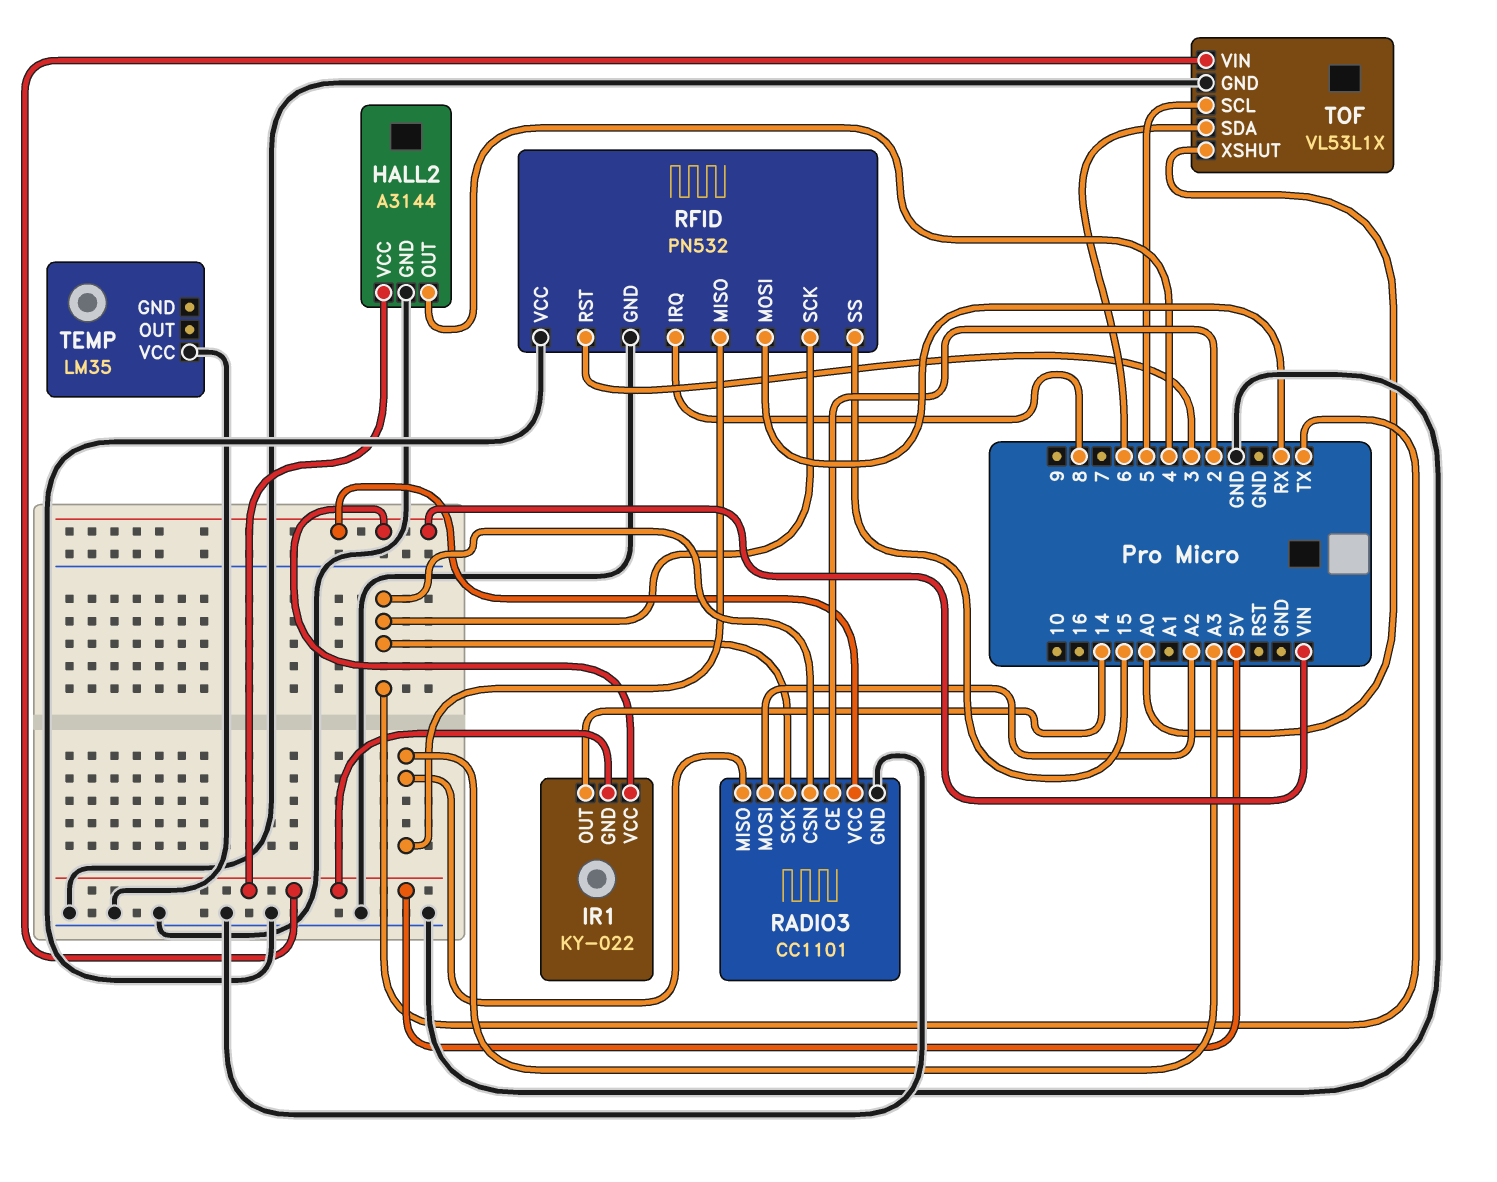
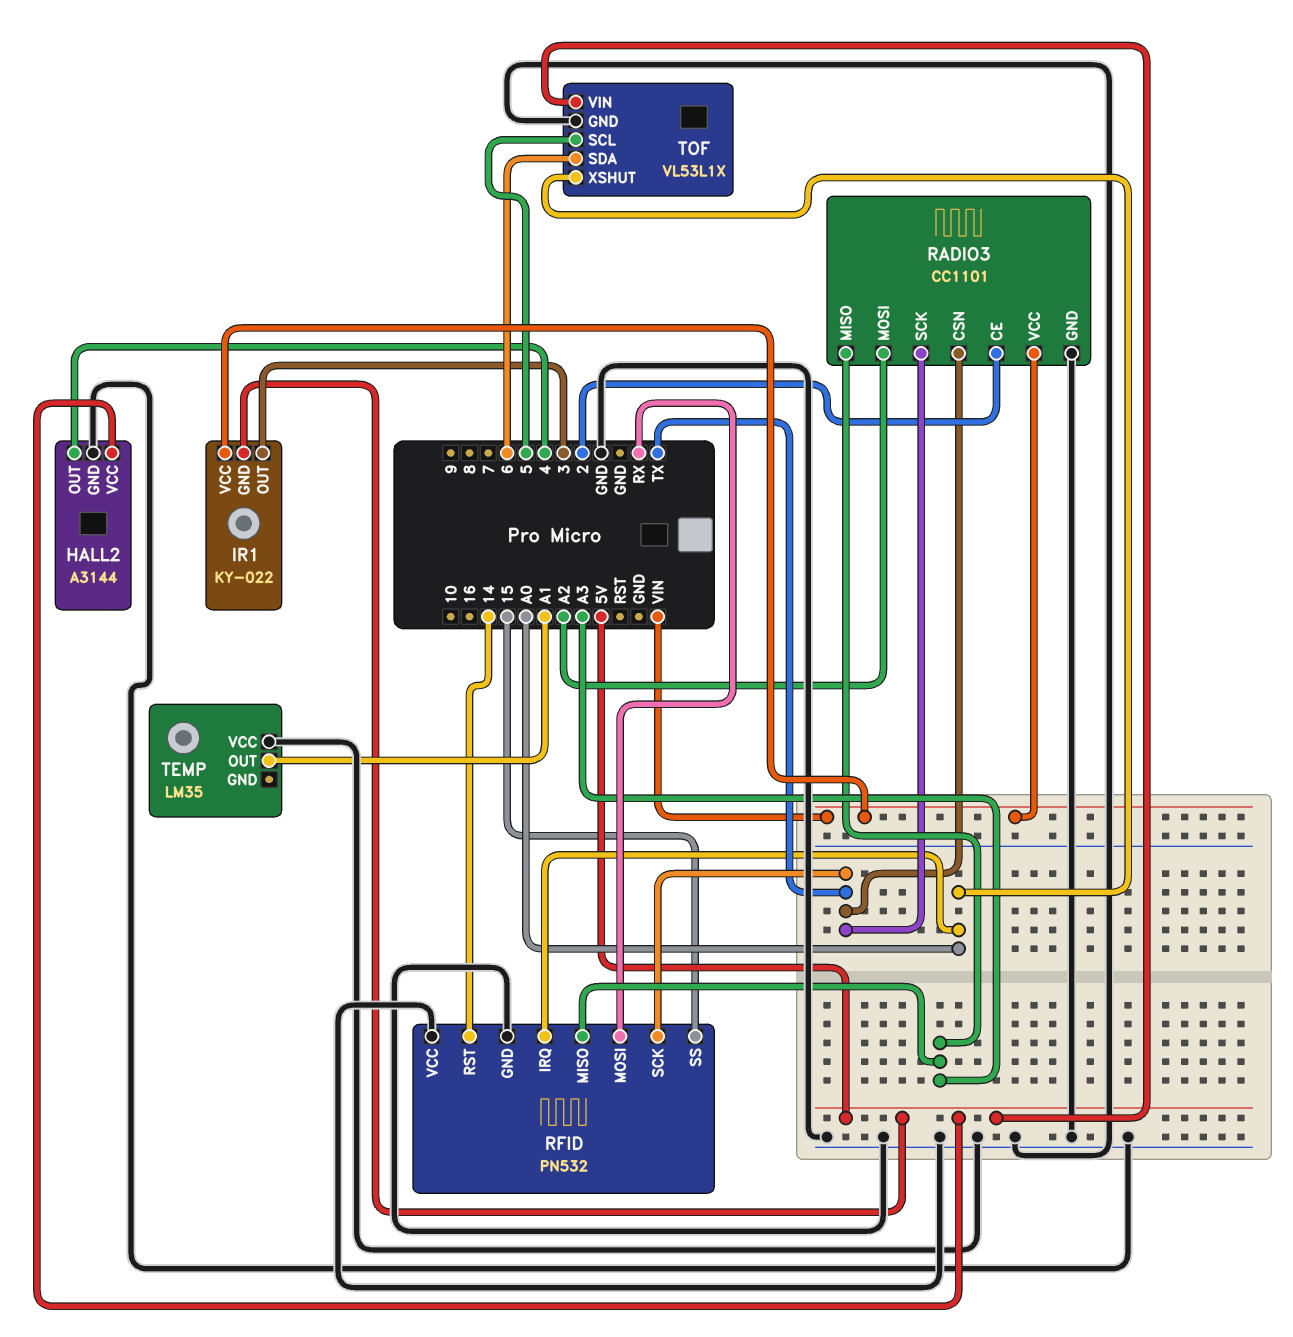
IR1 pin OUT: 14 -> 3
RFID pin IRQ: 8 -> A0
RFID pin RST: 3 -> 14
TEMP pin OUT: none -> A1

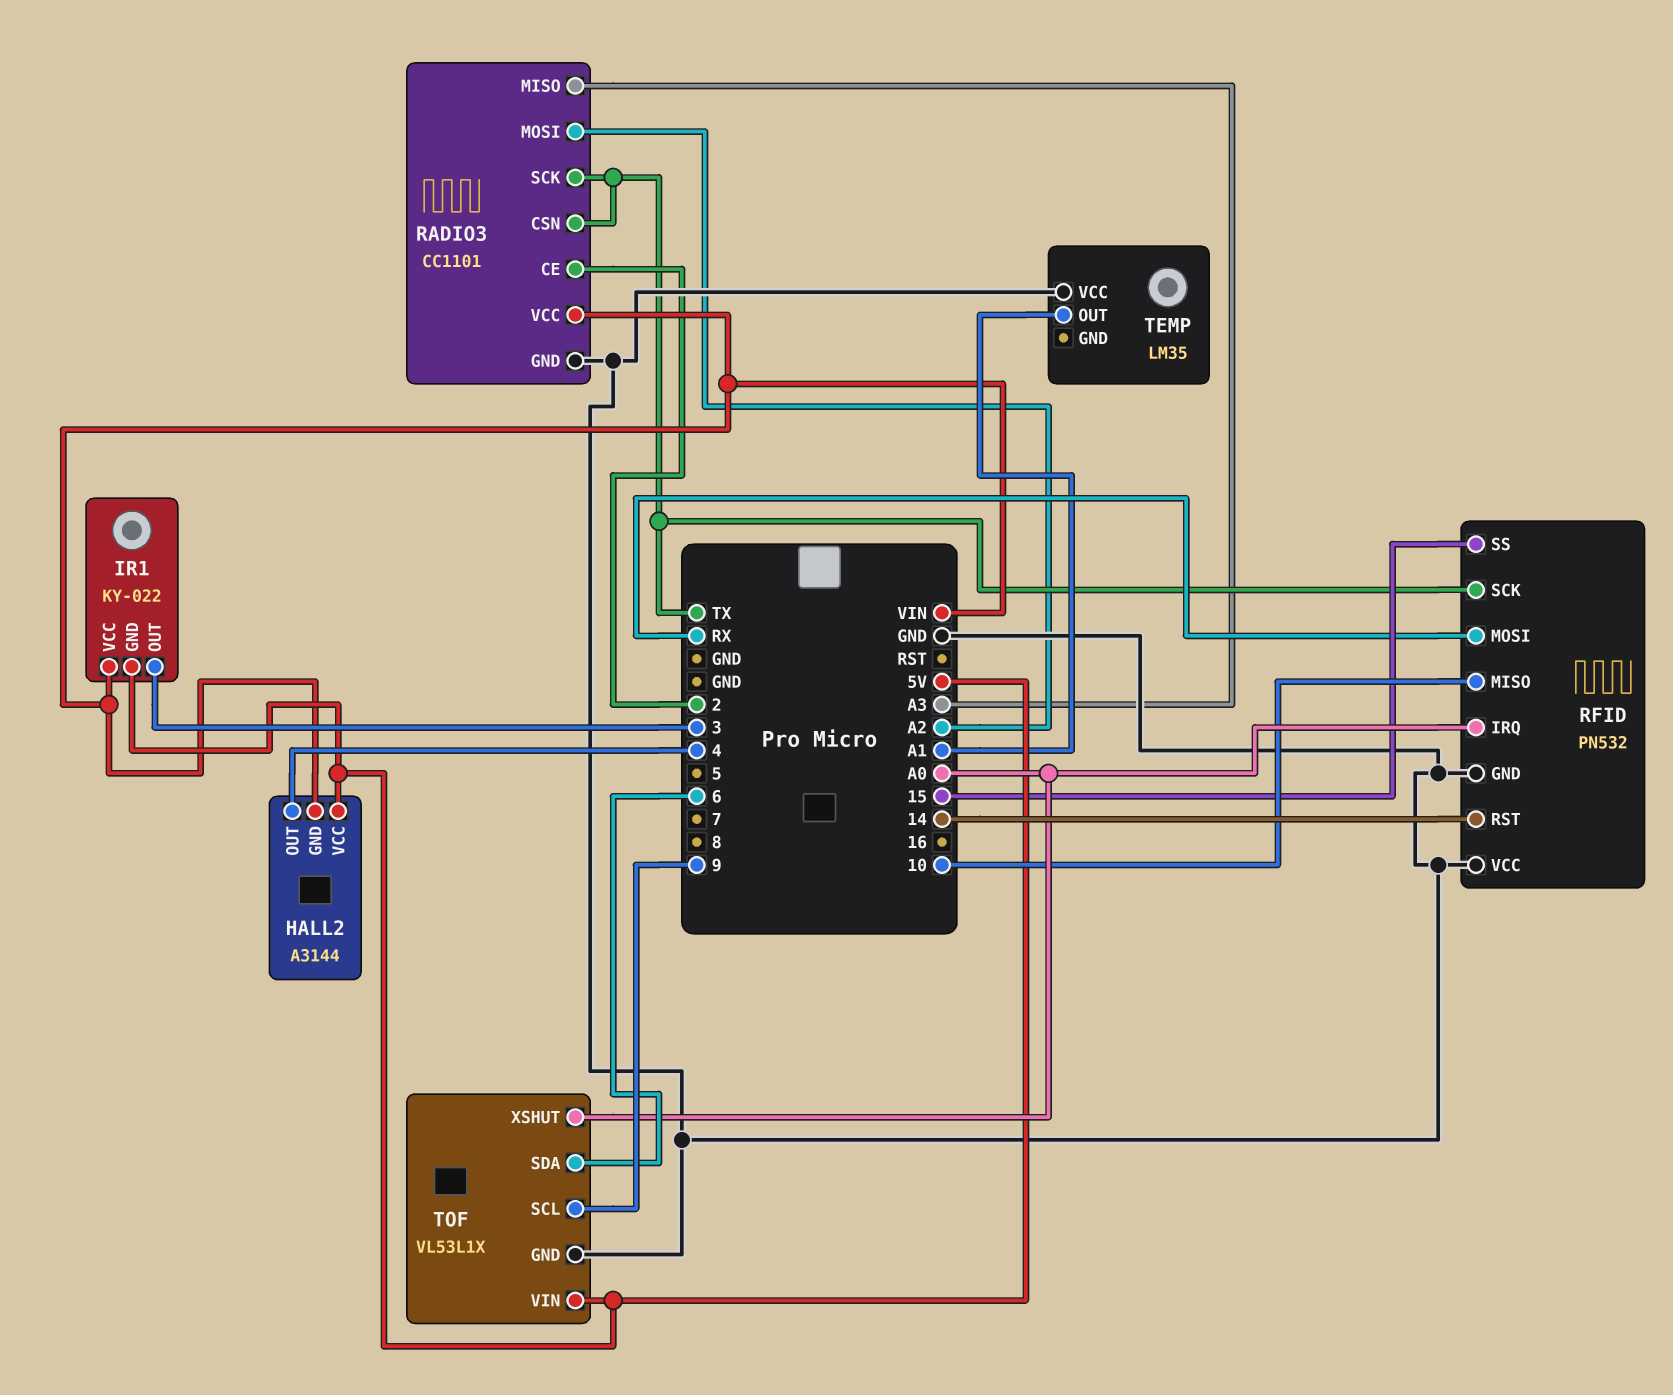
HALL2 pin GND: GND -> VIN
RFID pin MISO: A3 -> 10
TOF pin SCL: 5 -> 9

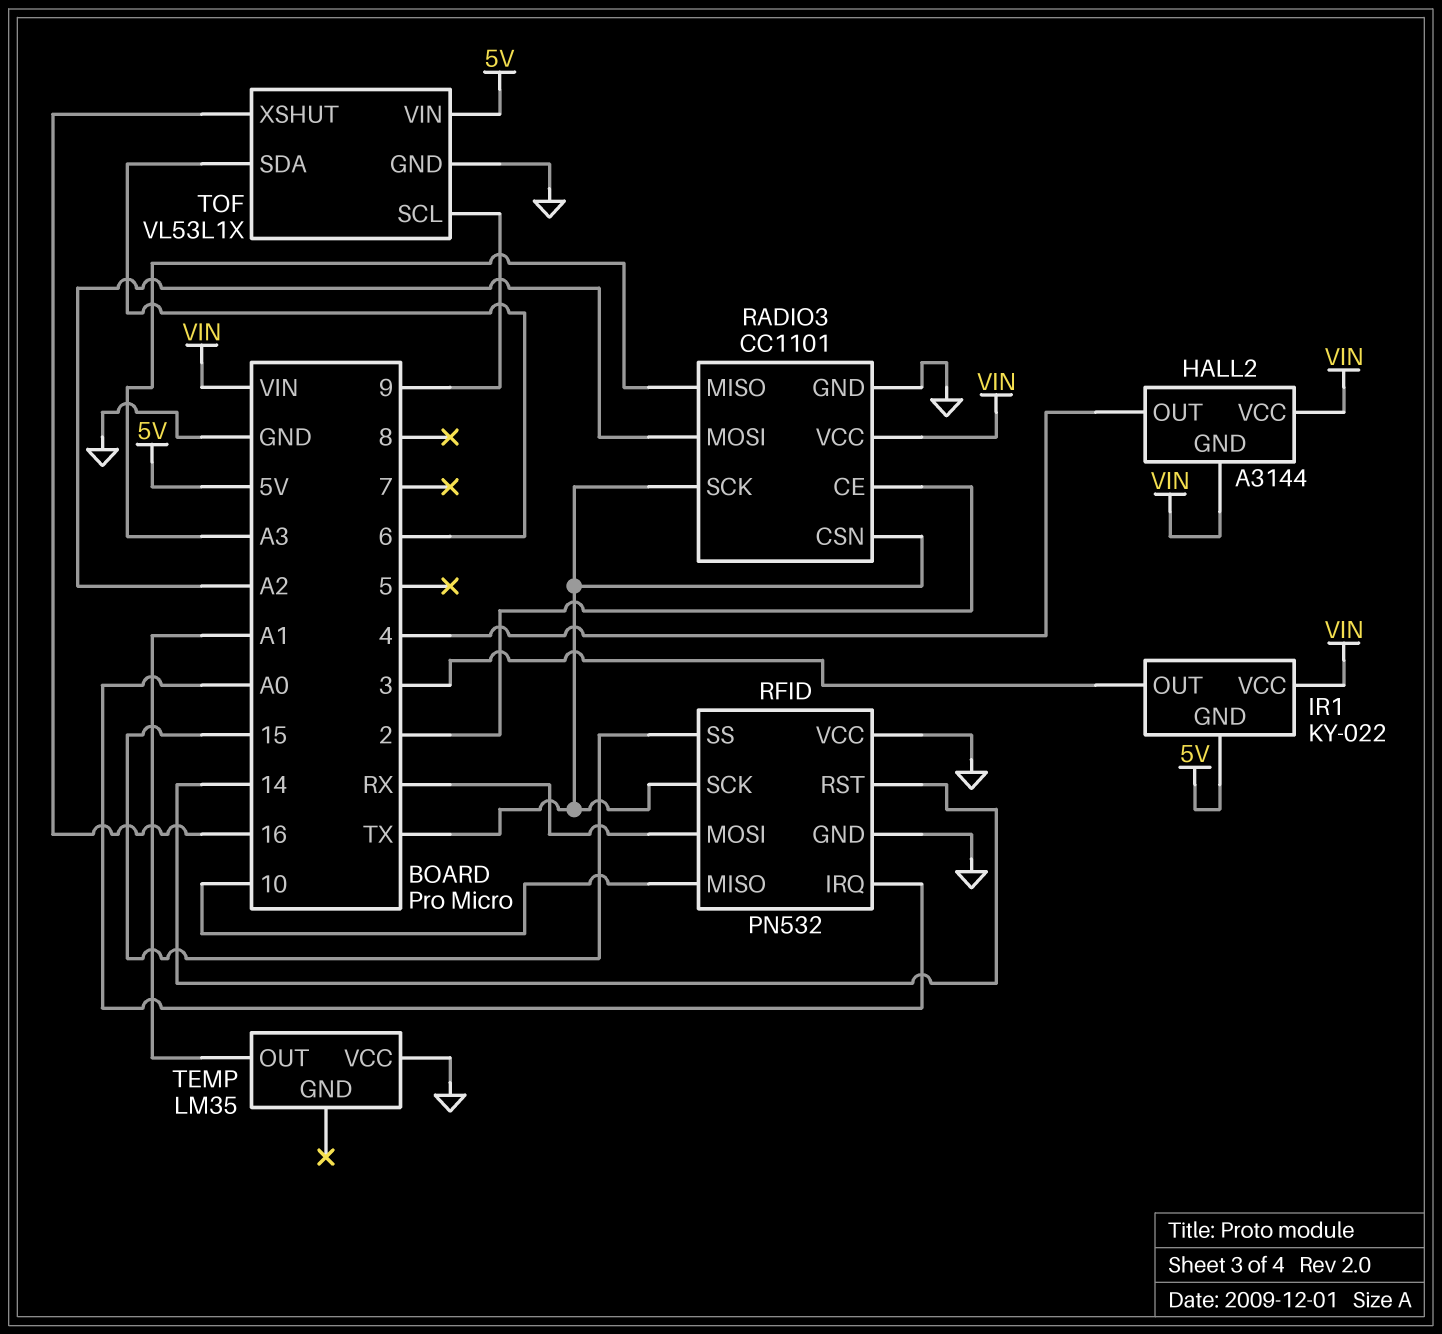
HALL2 pin VCC: 5V -> VIN
TOF pin XSHUT: A0 -> 16

